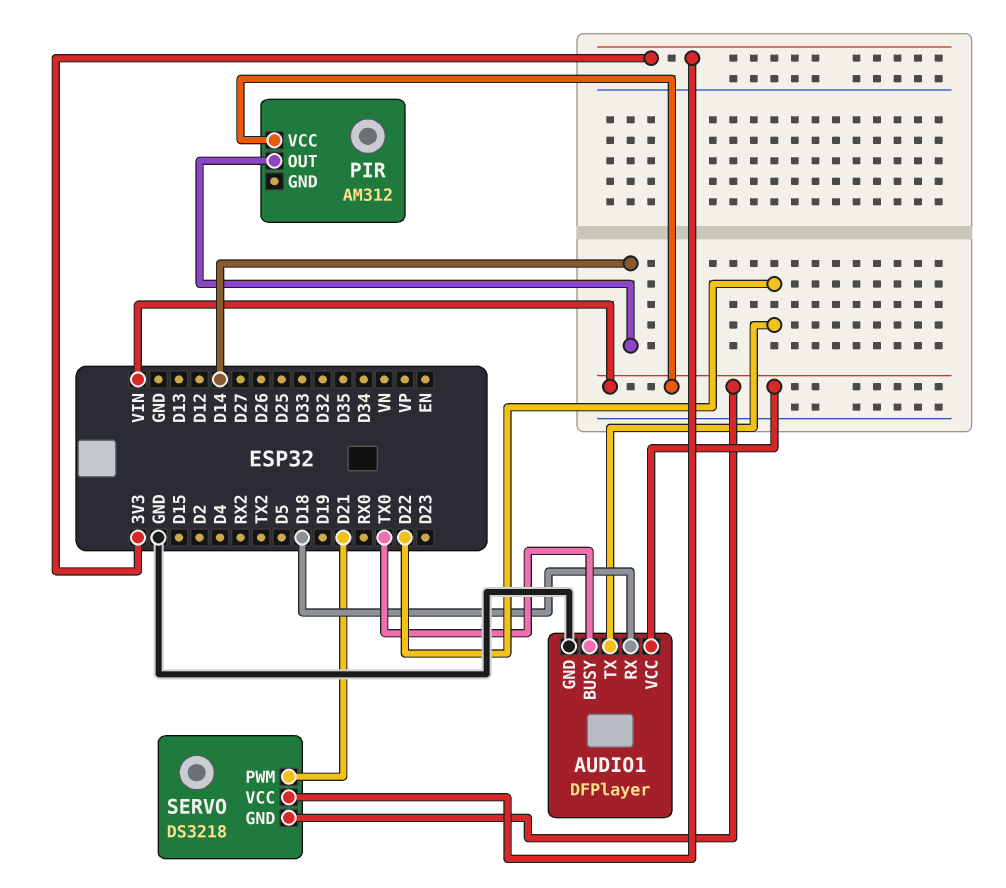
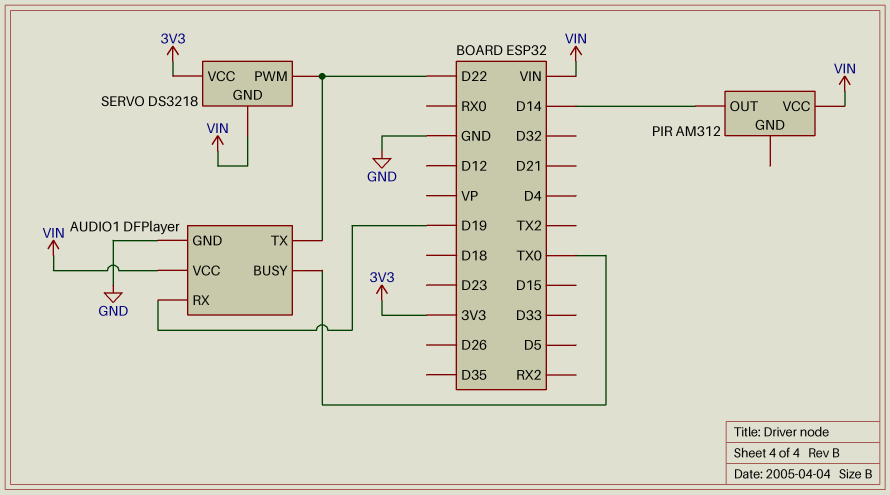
AUDIO1 pin RX: D18 -> D19
SERVO pin PWM: D21 -> D22

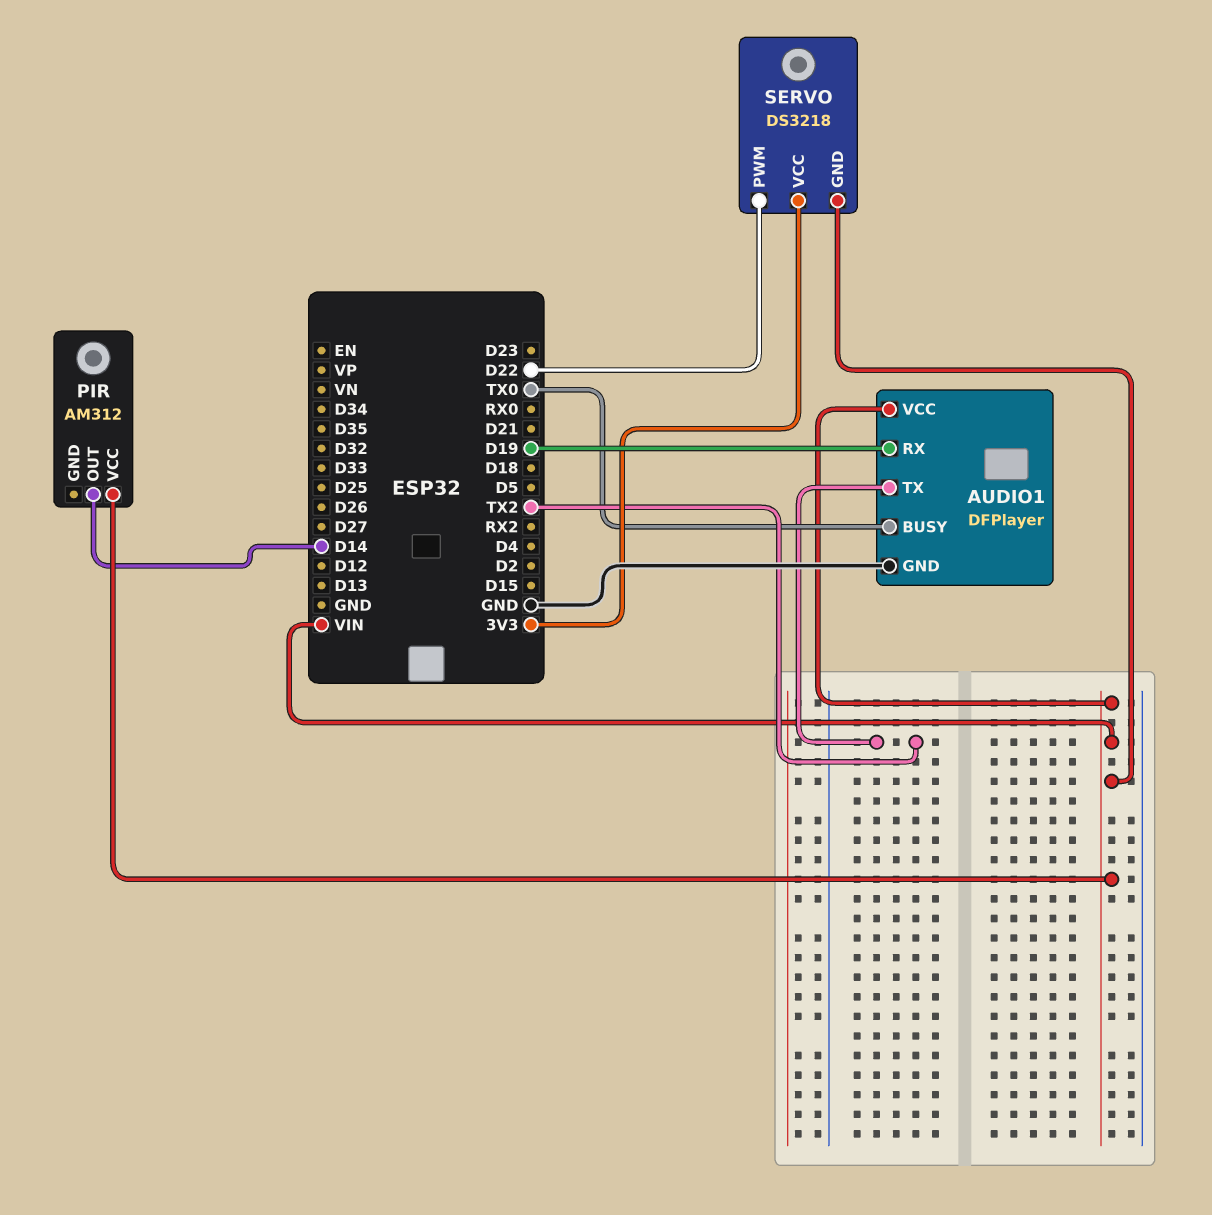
AUDIO1 pin TX: D22 -> TX2

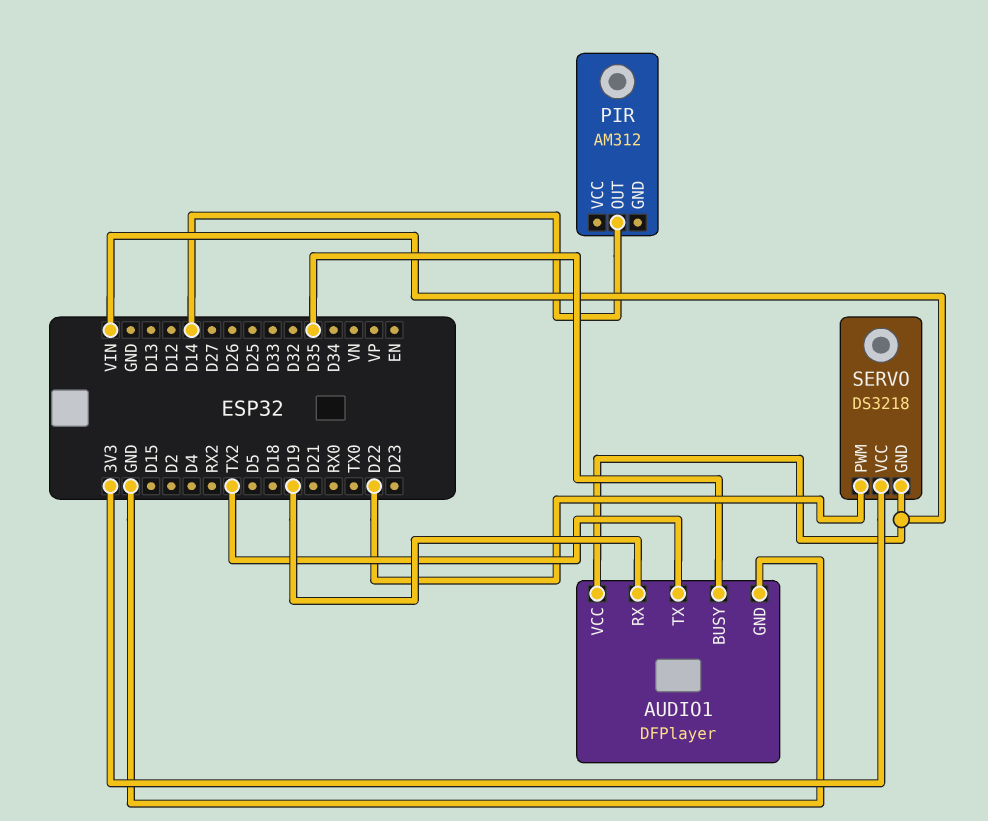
AUDIO1 pin BUSY: TX0 -> D35
PIR pin VCC: VIN -> none

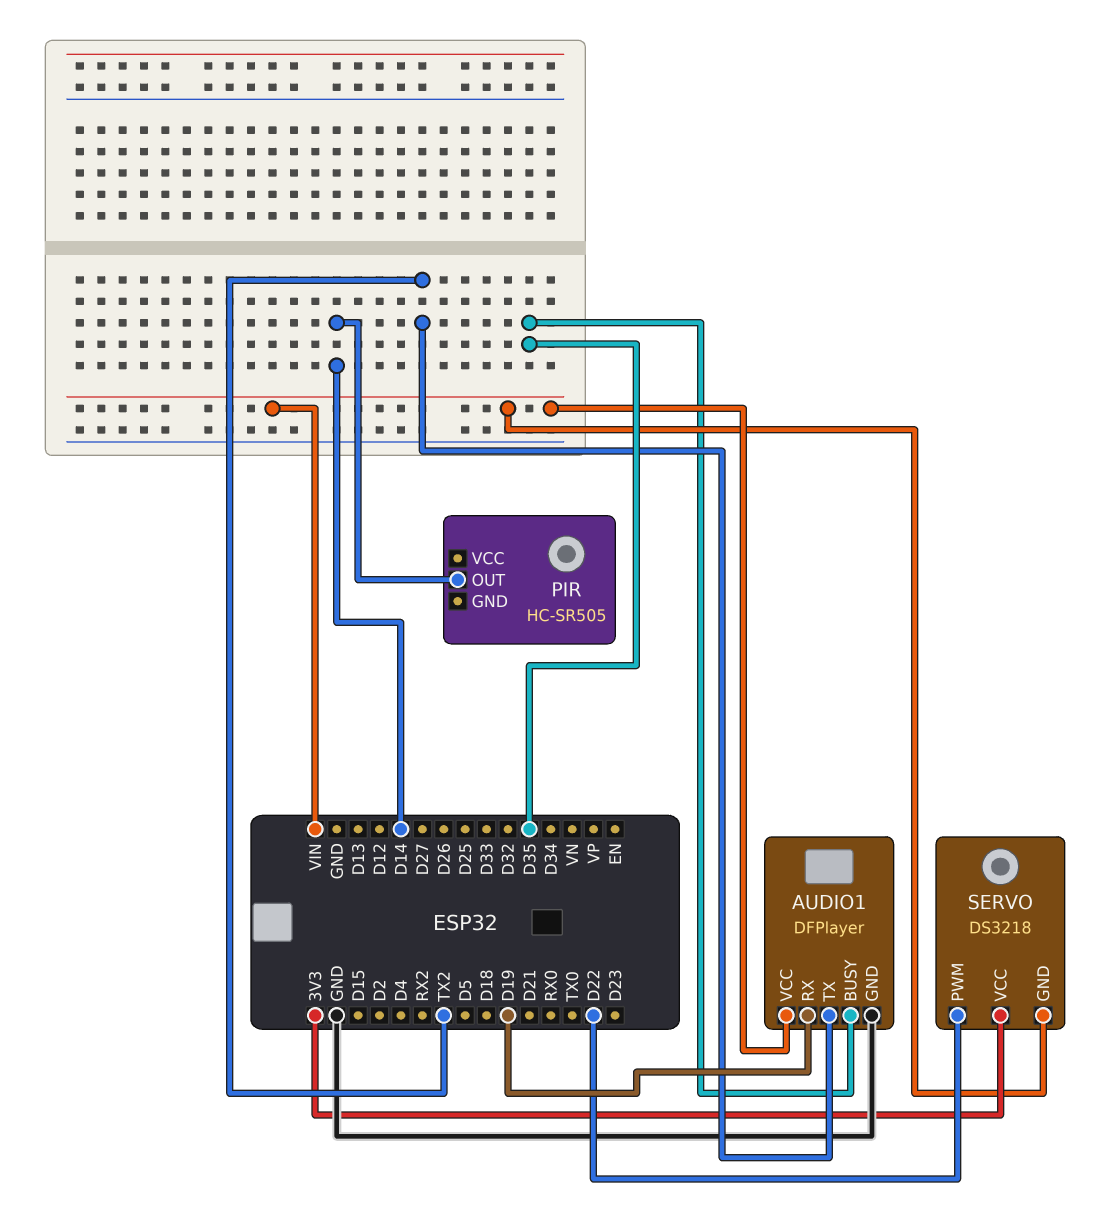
PIR: AM312 -> HC-SR505

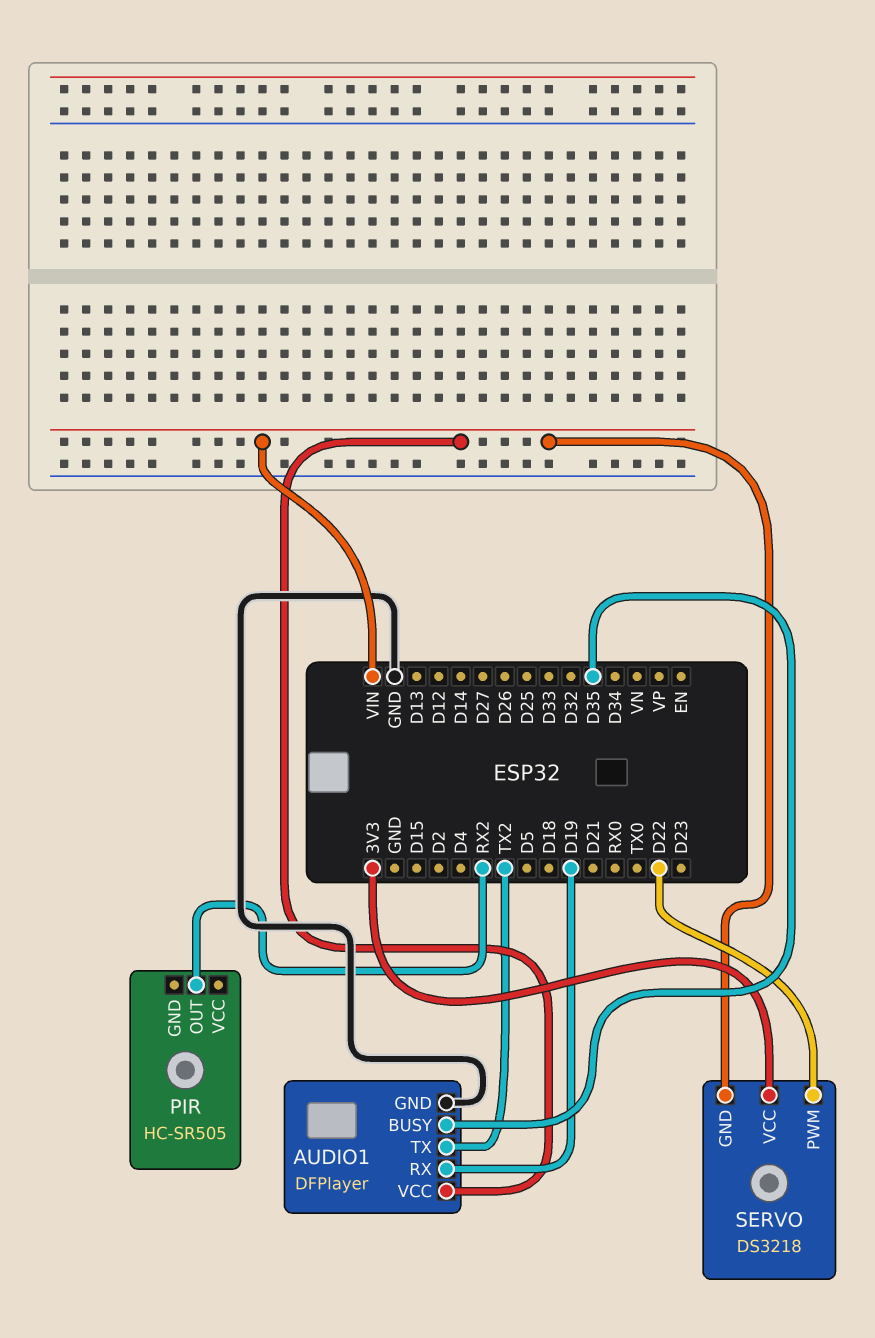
PIR pin OUT: D14 -> RX2

